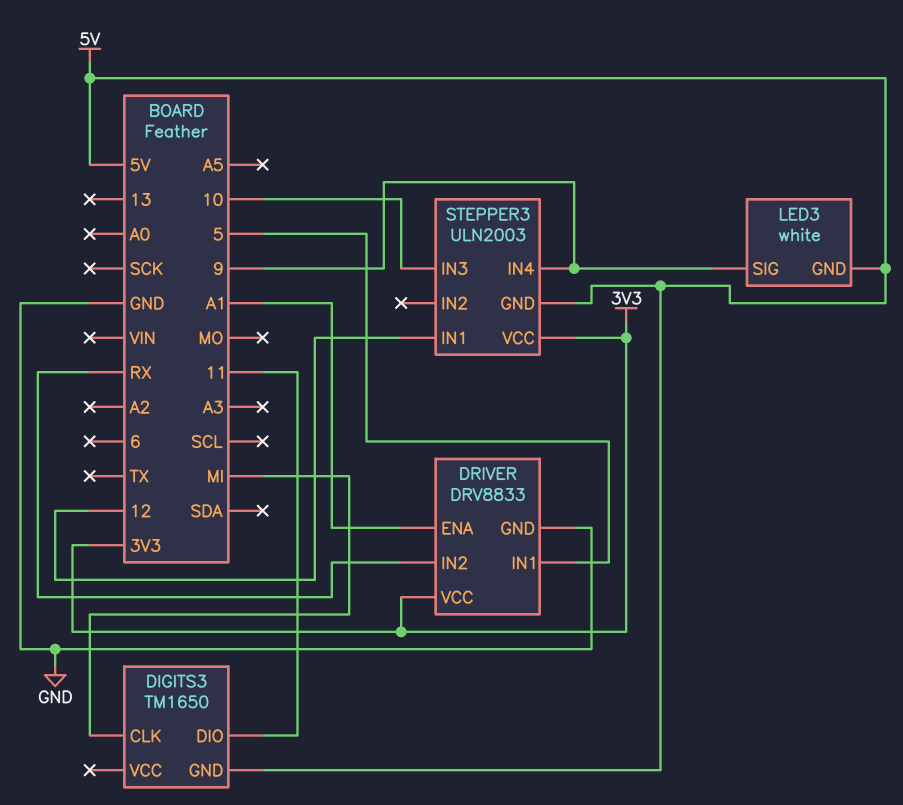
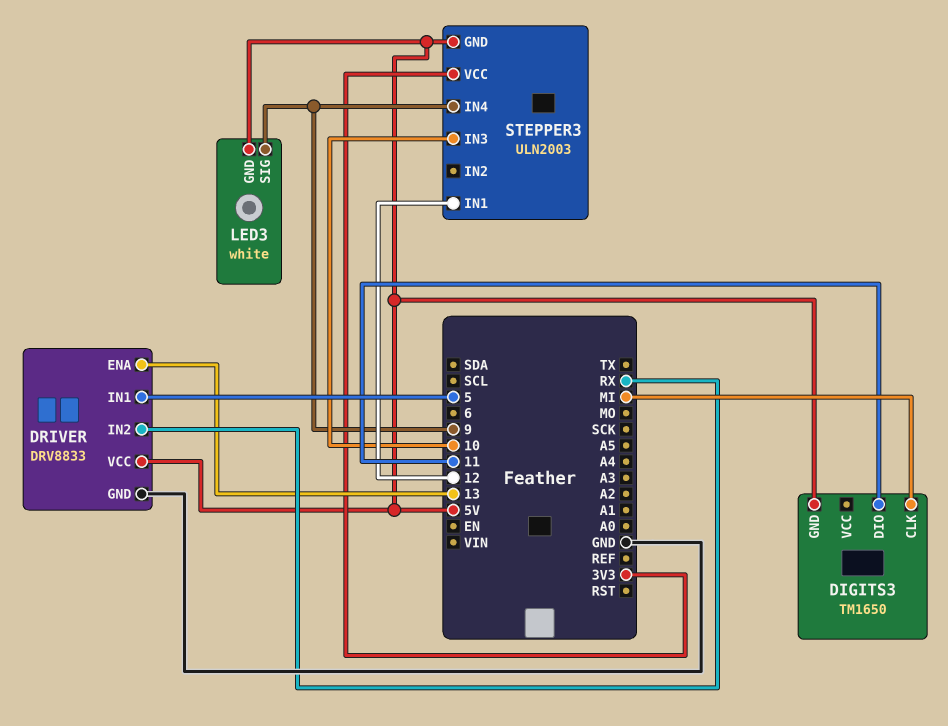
DRIVER pin ENA: A1 -> 13
DRIVER pin VCC: 3V3 -> 5V

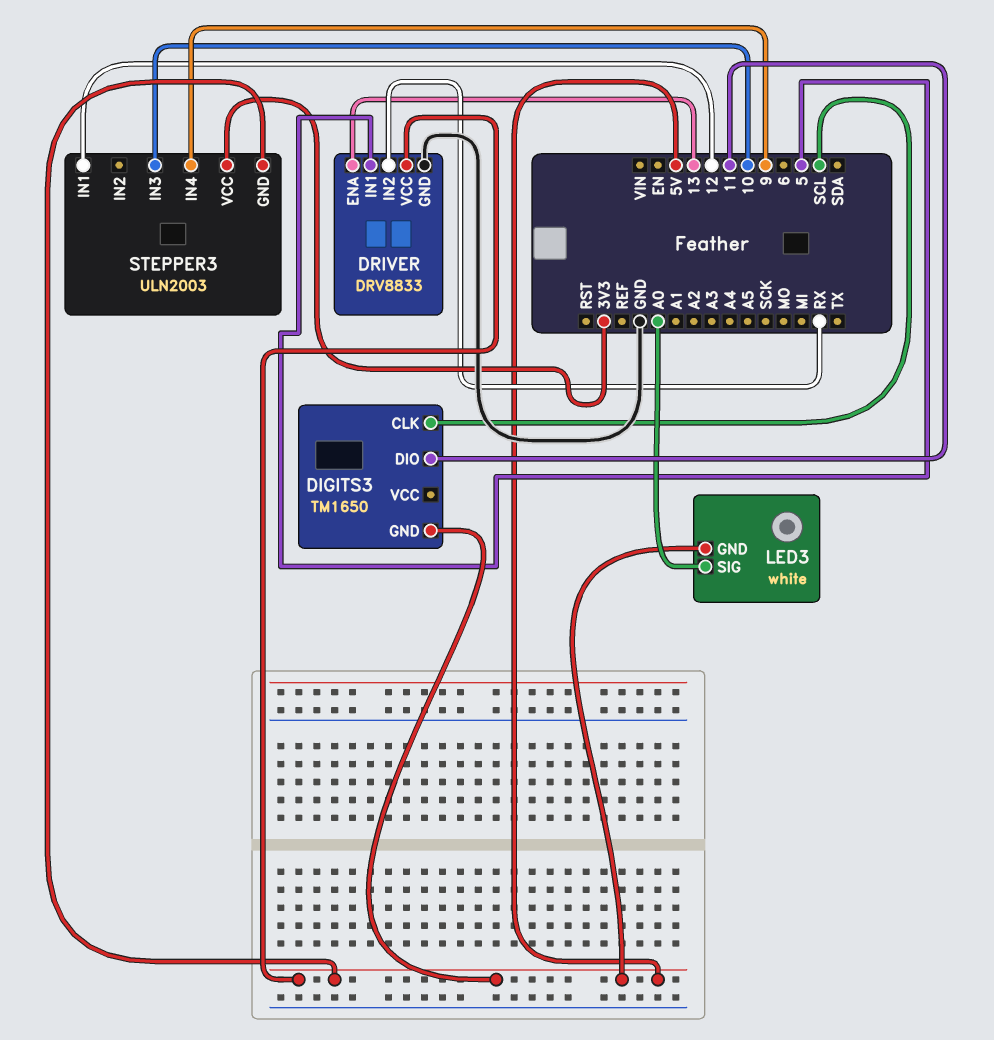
DIGITS3 pin CLK: MI -> SCL
LED3 pin SIG: 9 -> A0

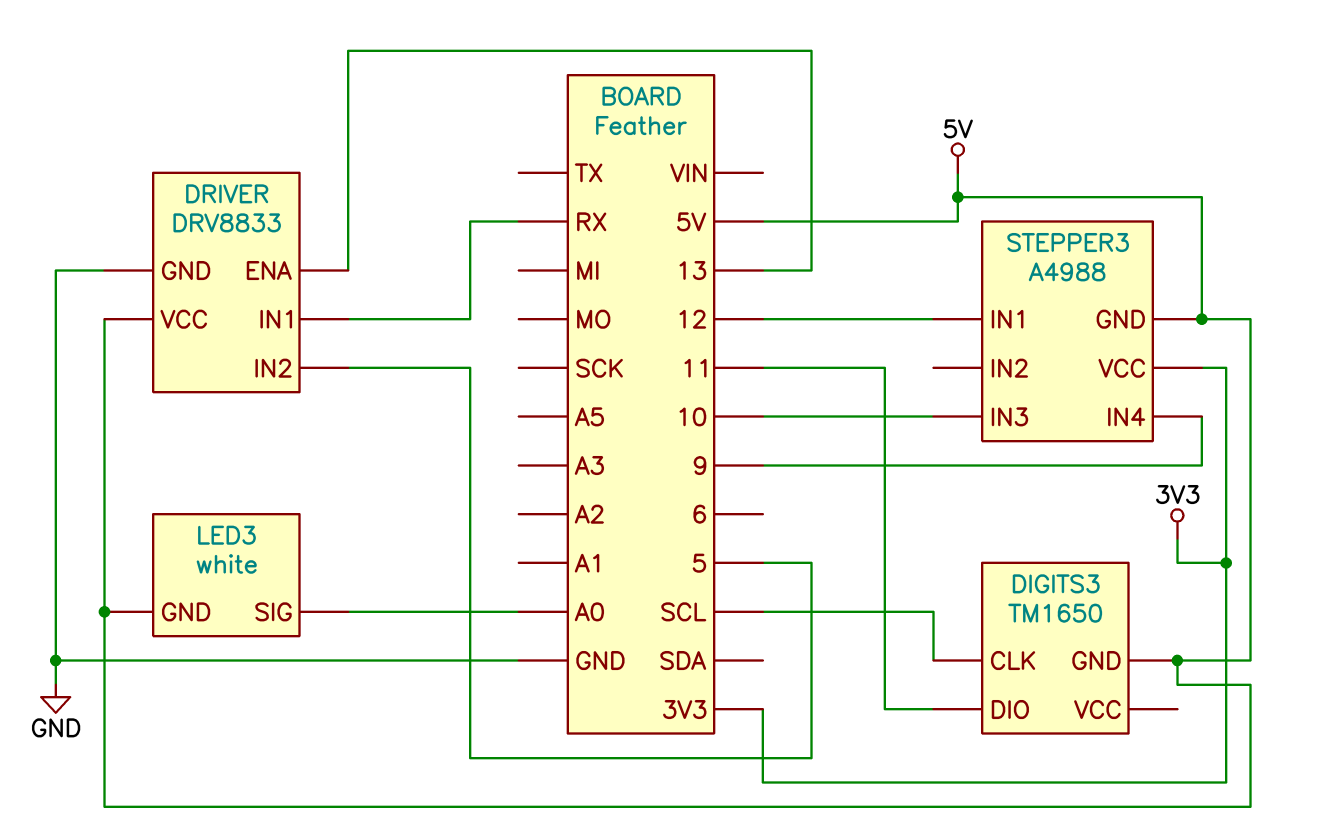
DRIVER pin IN1: 5 -> RX
DRIVER pin IN2: RX -> 5
STEPPER3: ULN2003 -> A4988

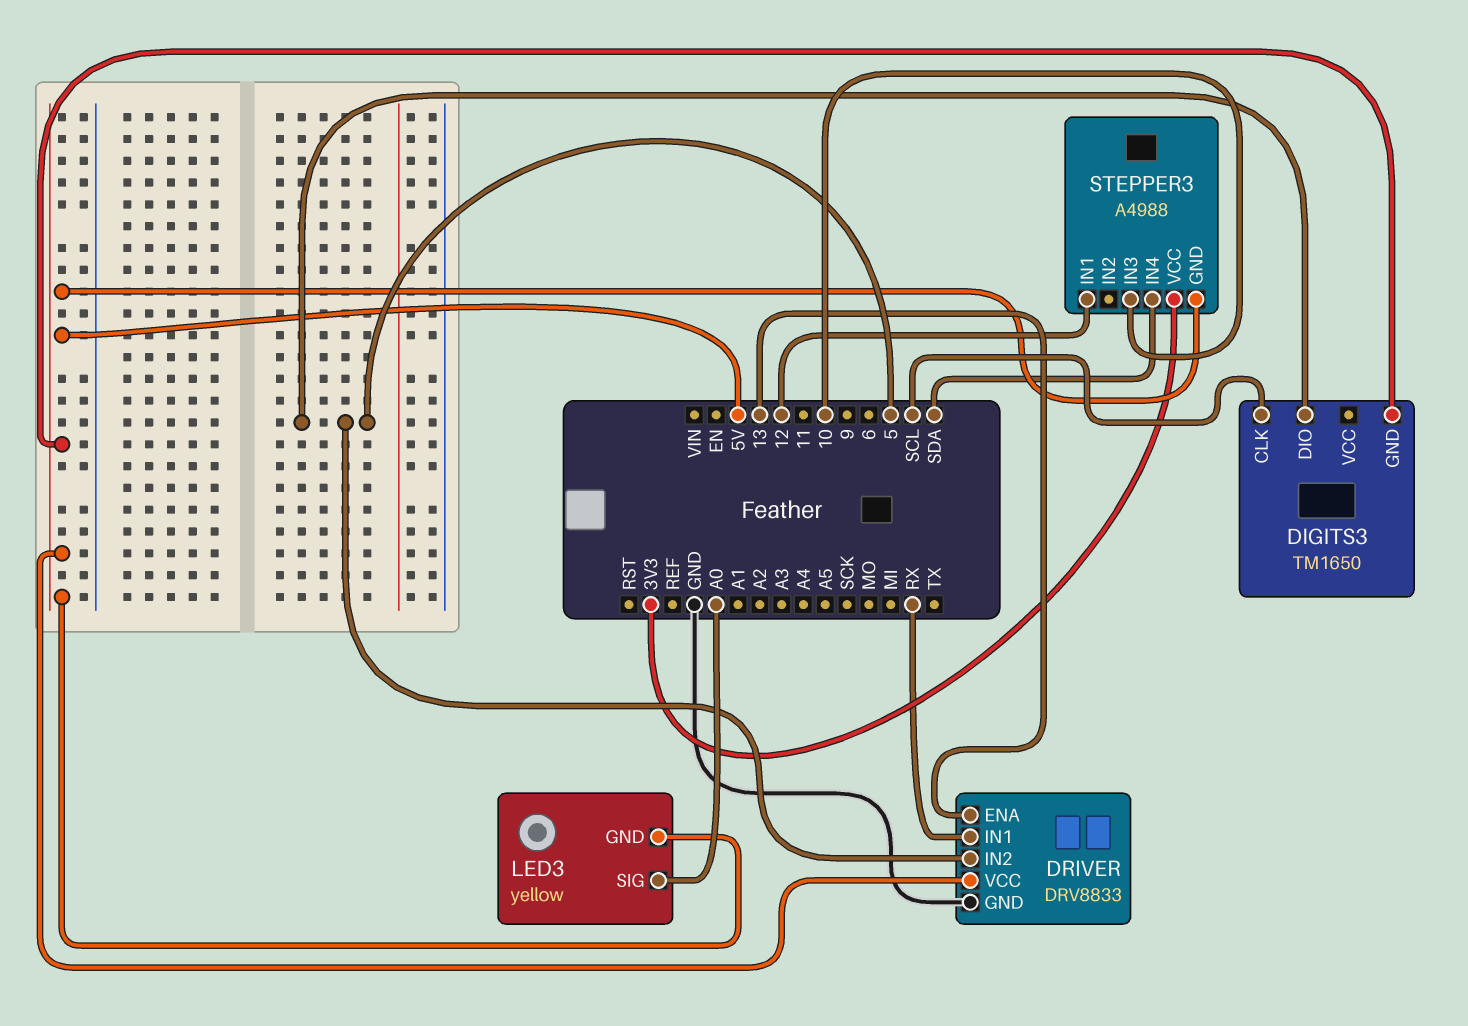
DIGITS3 pin DIO: 11 -> 5
LED3: white -> yellow
STEPPER3 pin IN4: 9 -> SDA

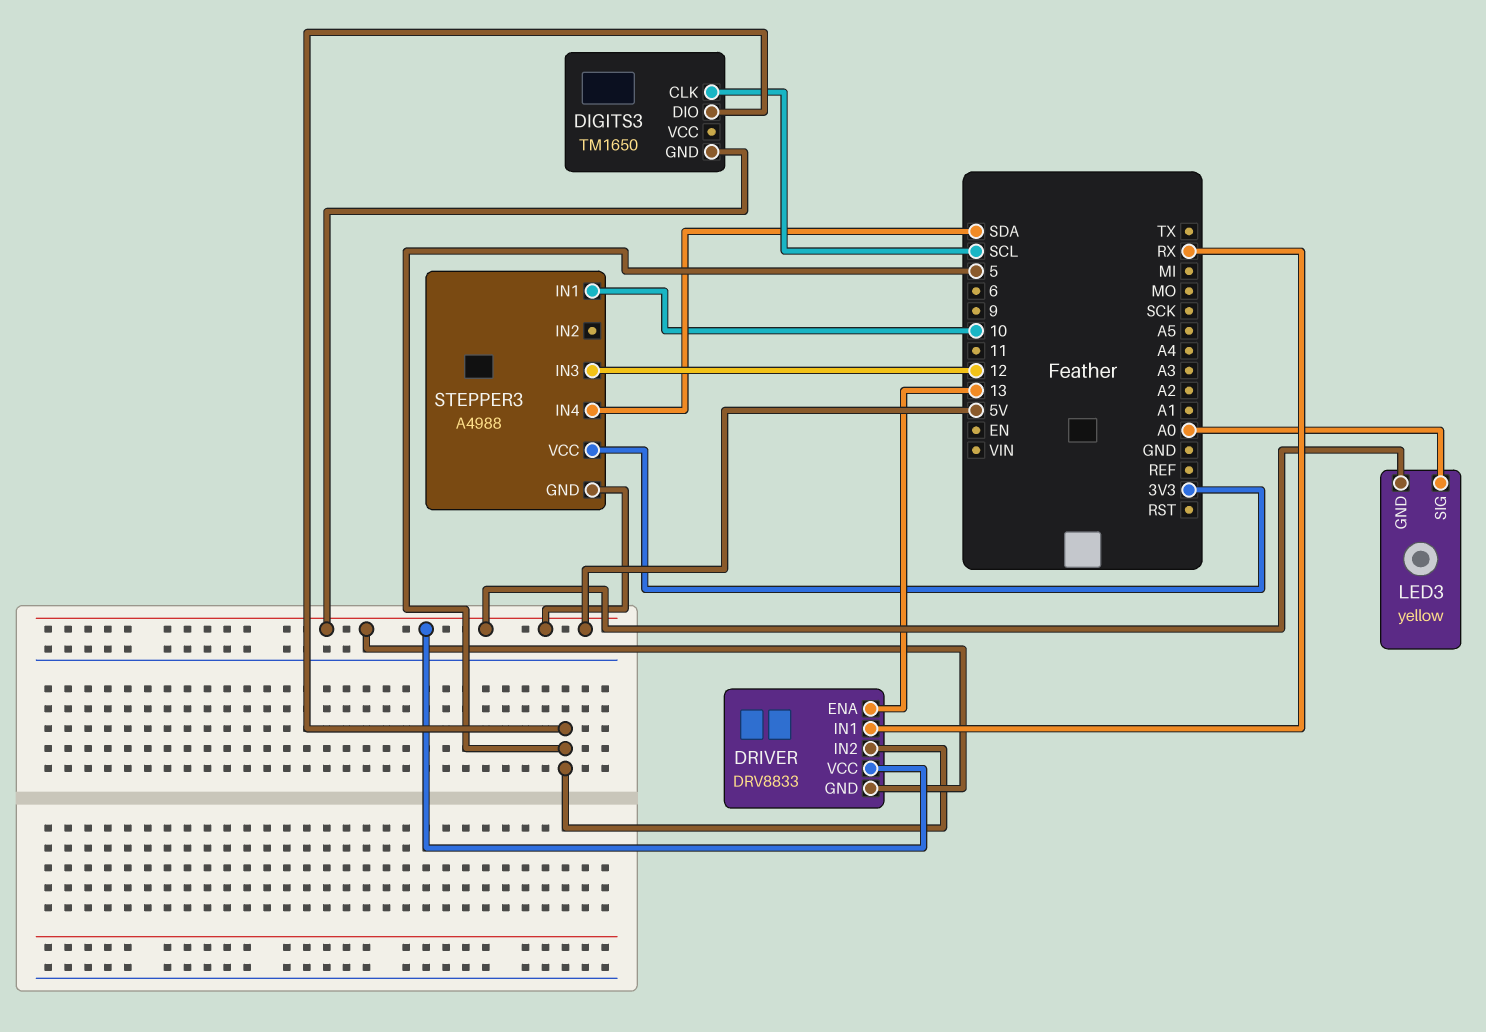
DRIVER pin GND: GND -> 5V
STEPPER3 pin IN1: 12 -> 10
STEPPER3 pin IN3: 10 -> 12

